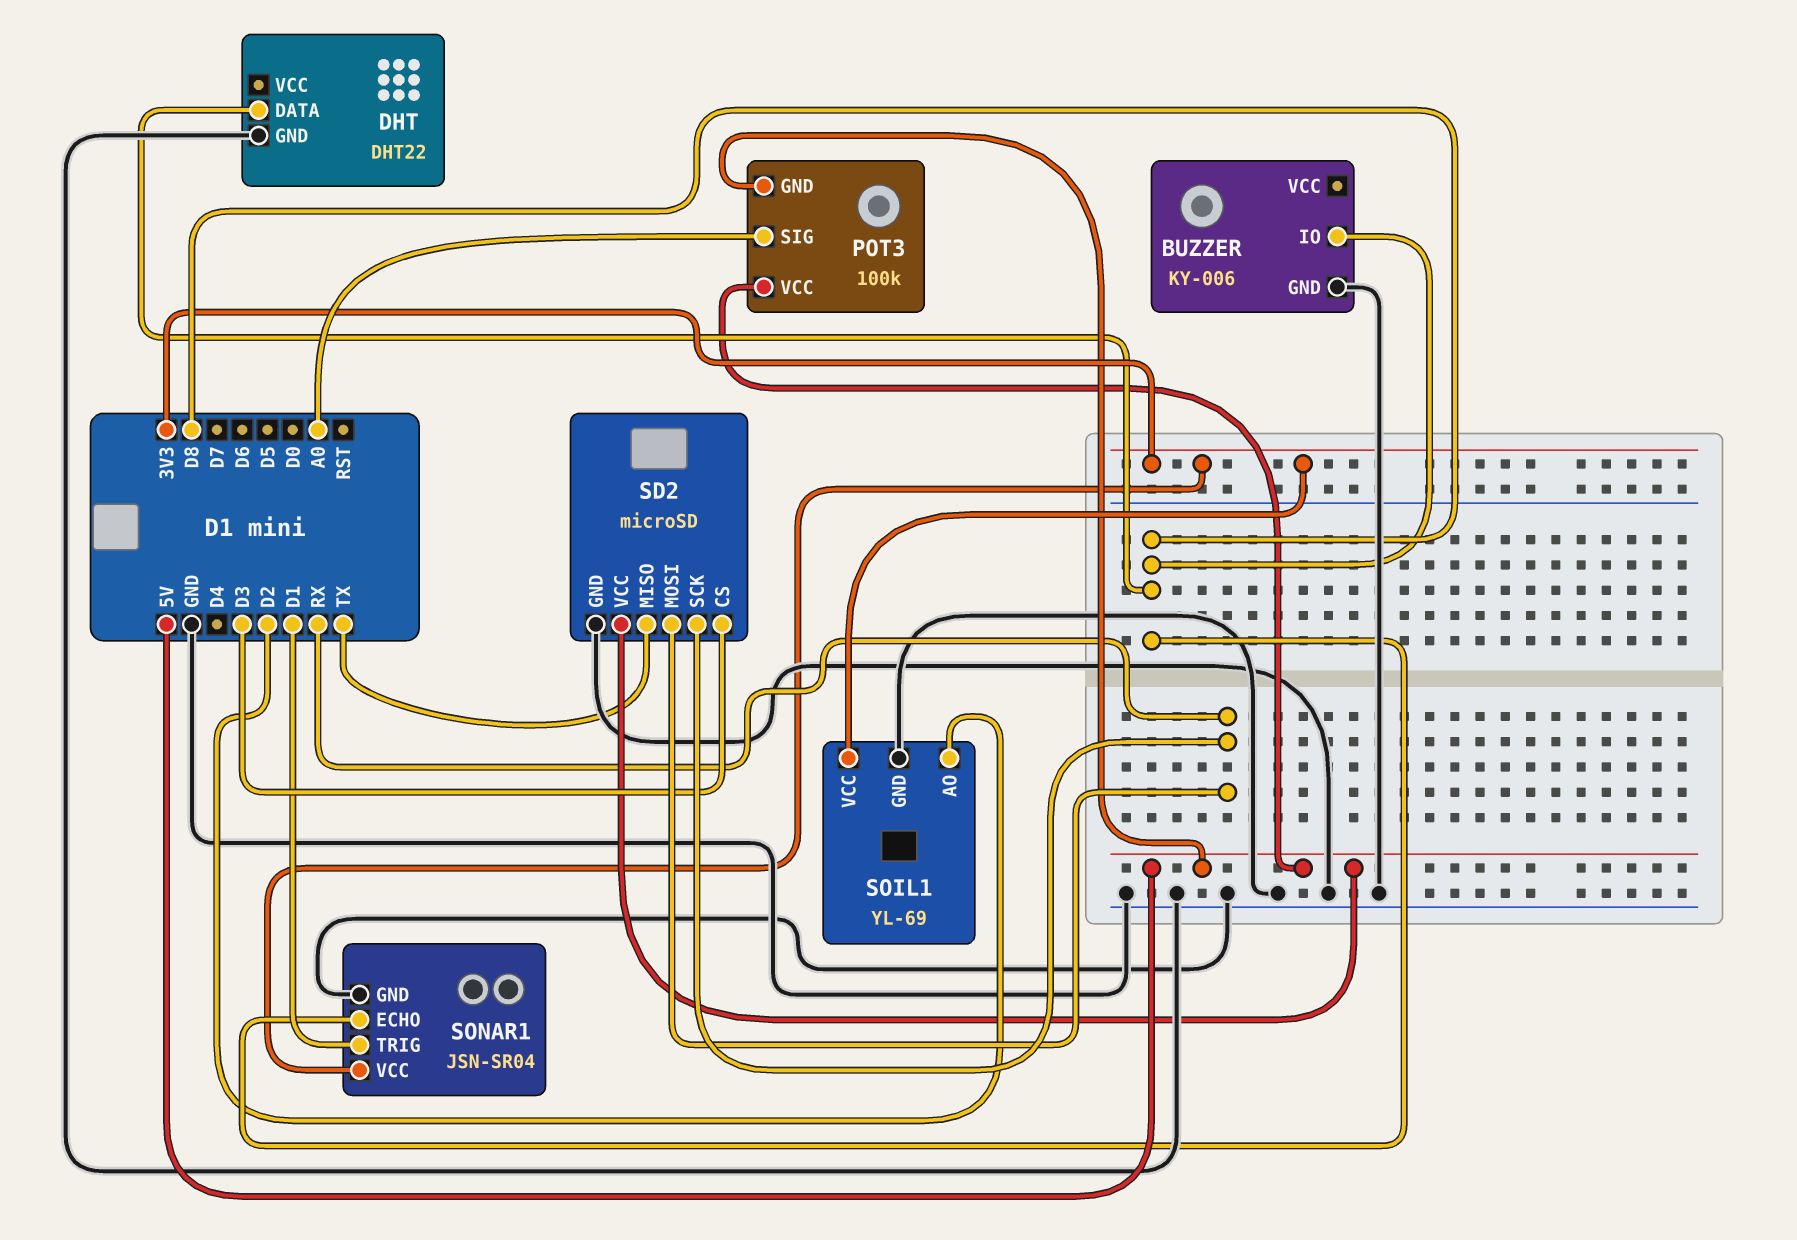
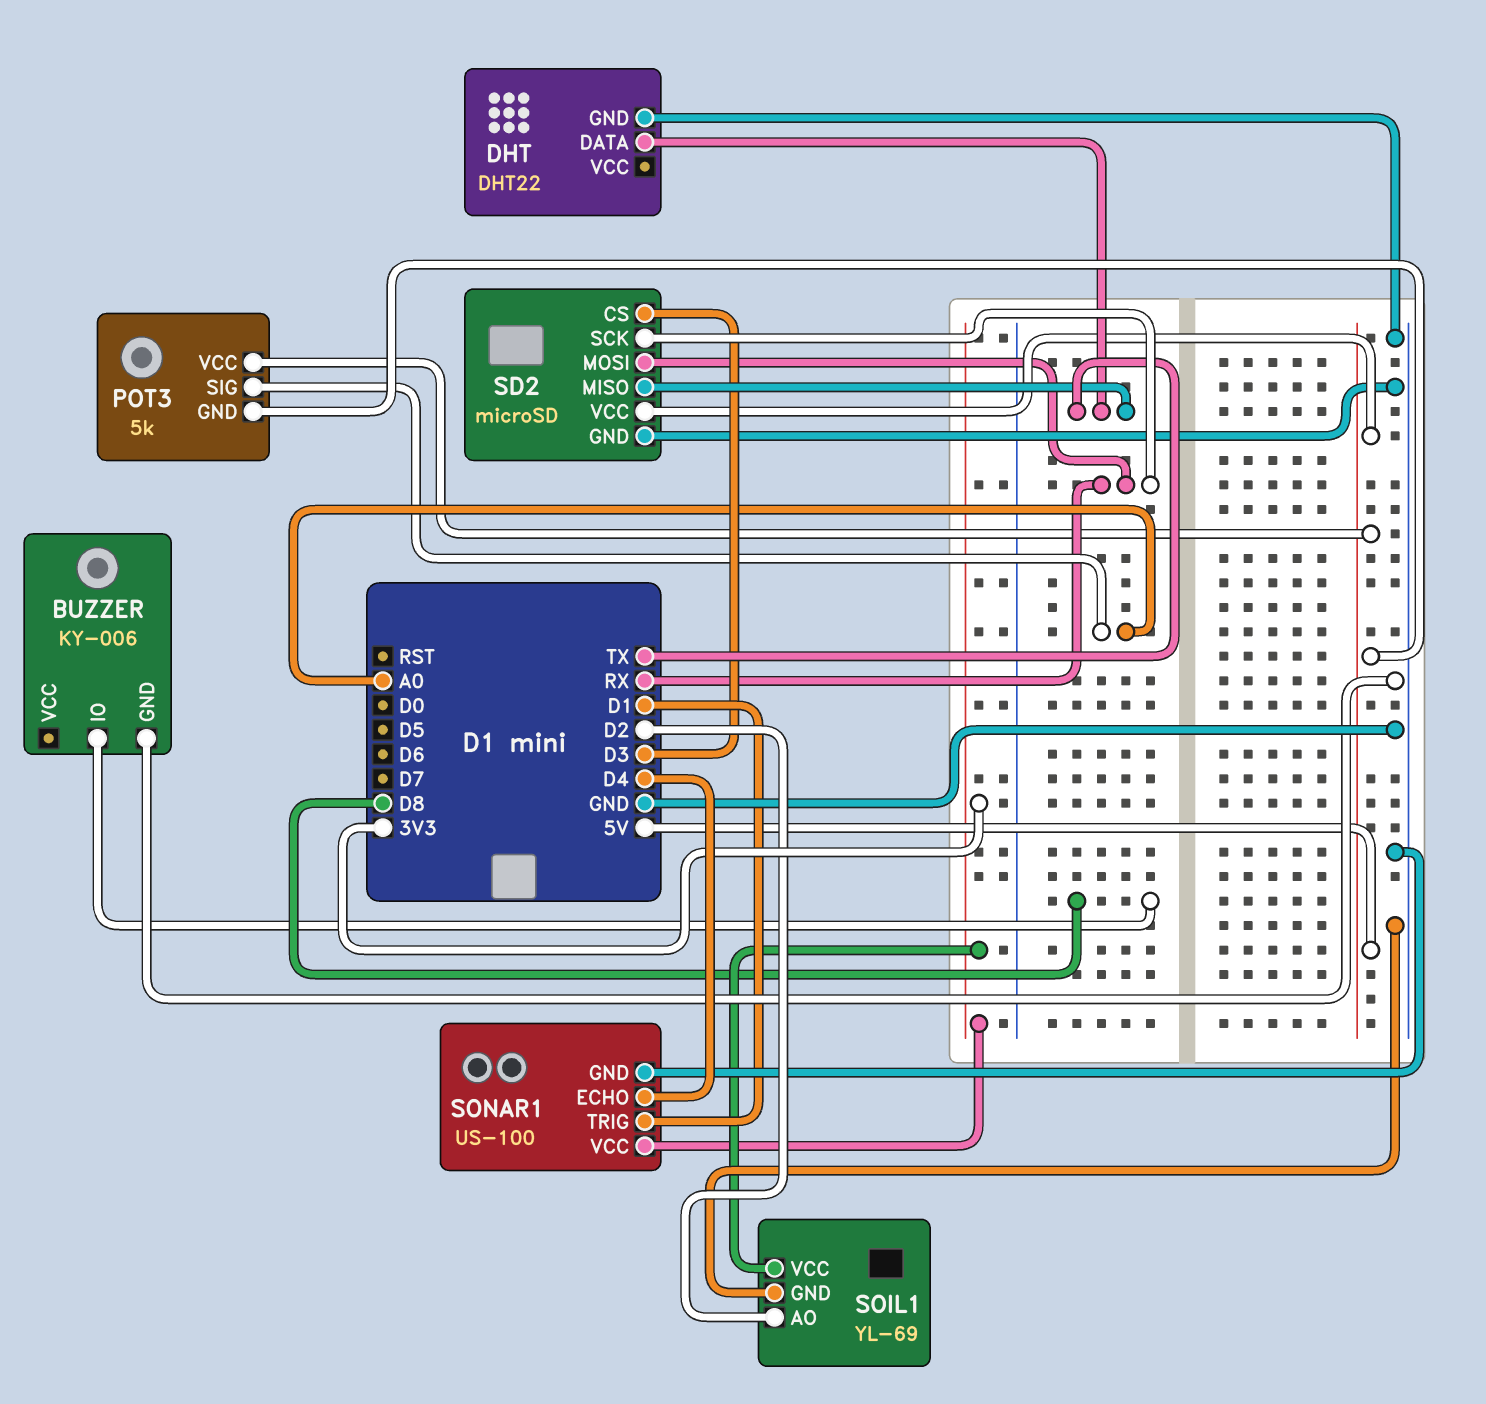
DHT pin DATA: D8 -> TX
POT3: 100k -> 5k
SONAR1: JSN-SR04 -> US-100
SONAR1 pin ECHO: D8 -> D4

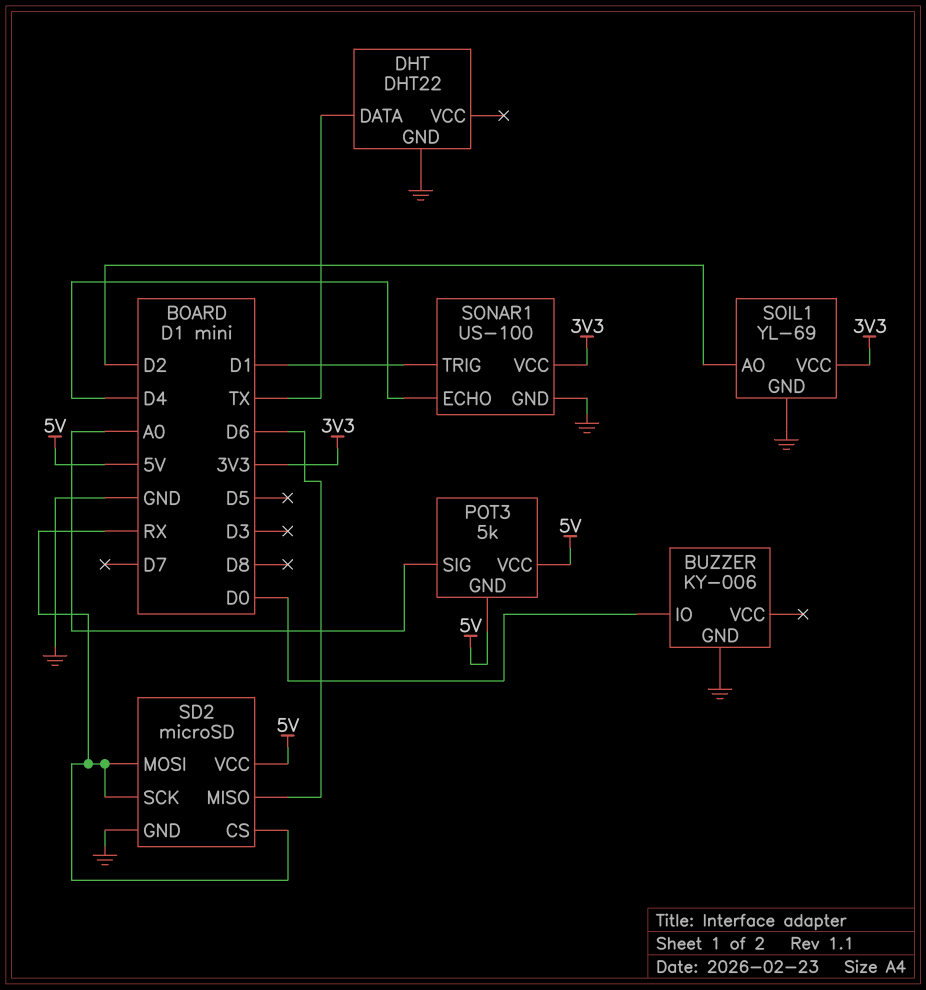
BUZZER pin IO: D8 -> D0
SD2 pin CS: D3 -> RX
SD2 pin MISO: TX -> D6

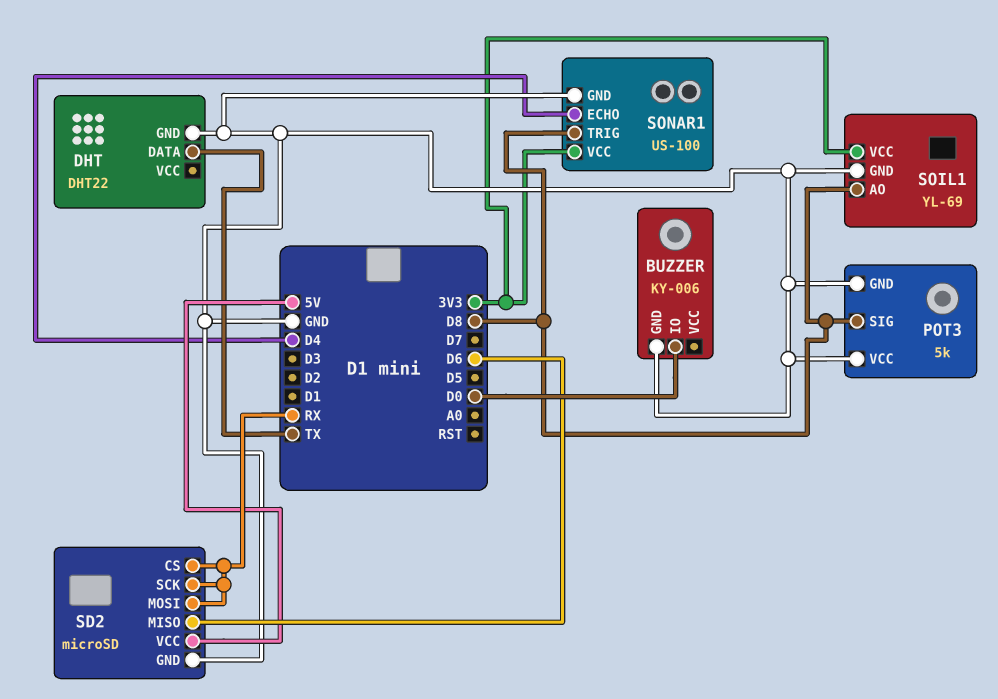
POT3 pin GND: 5V -> GND
POT3 pin SIG: A0 -> D8
POT3 pin VCC: 5V -> GND
SOIL1 pin AO: D2 -> D8
SONAR1 pin TRIG: D1 -> D8

